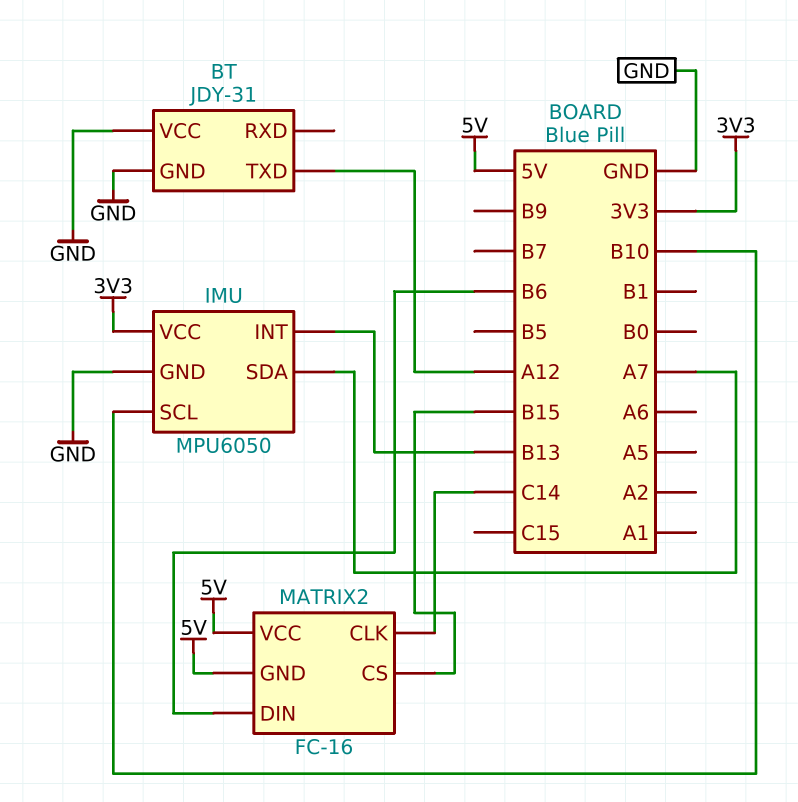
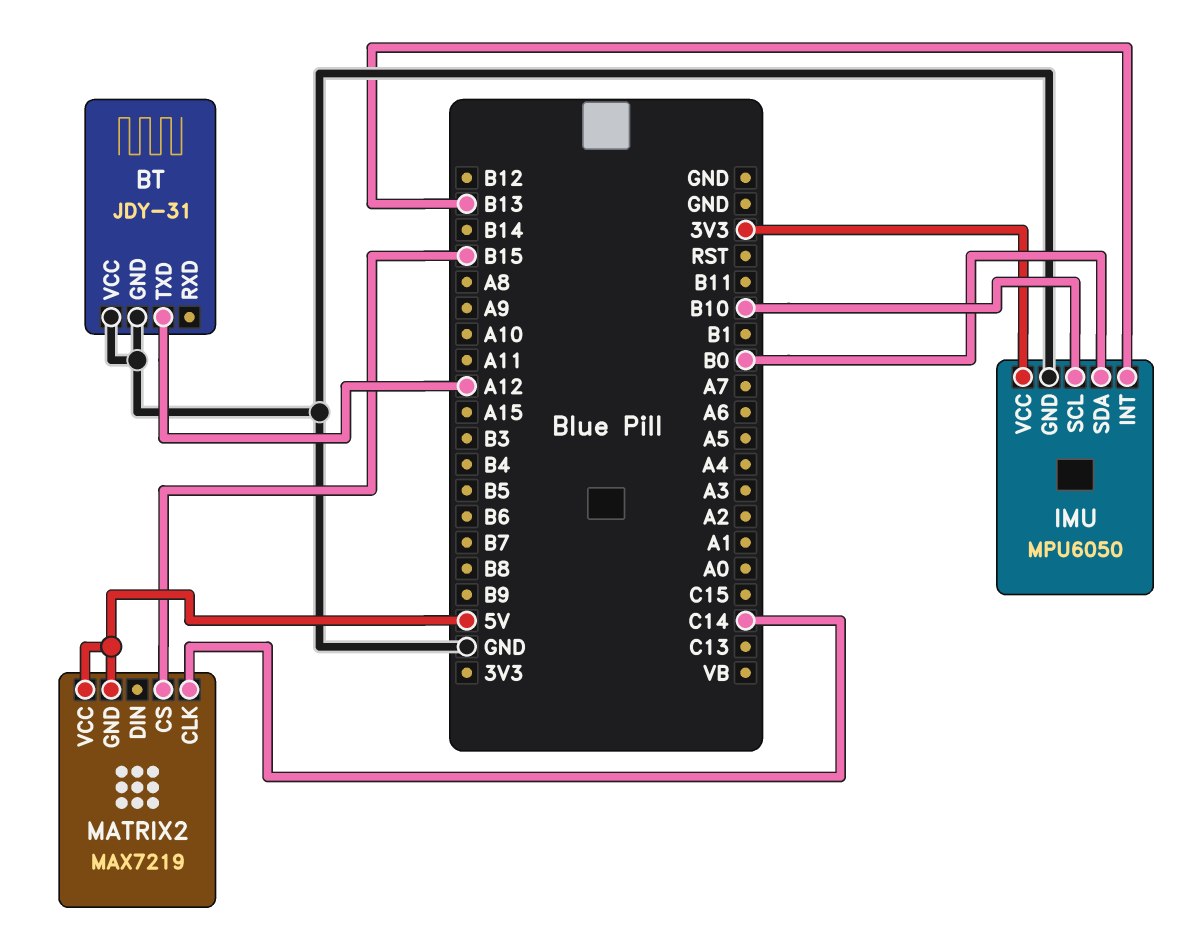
IMU pin SDA: A7 -> B0
MATRIX2: FC-16 -> MAX7219
MATRIX2 pin DIN: B6 -> none

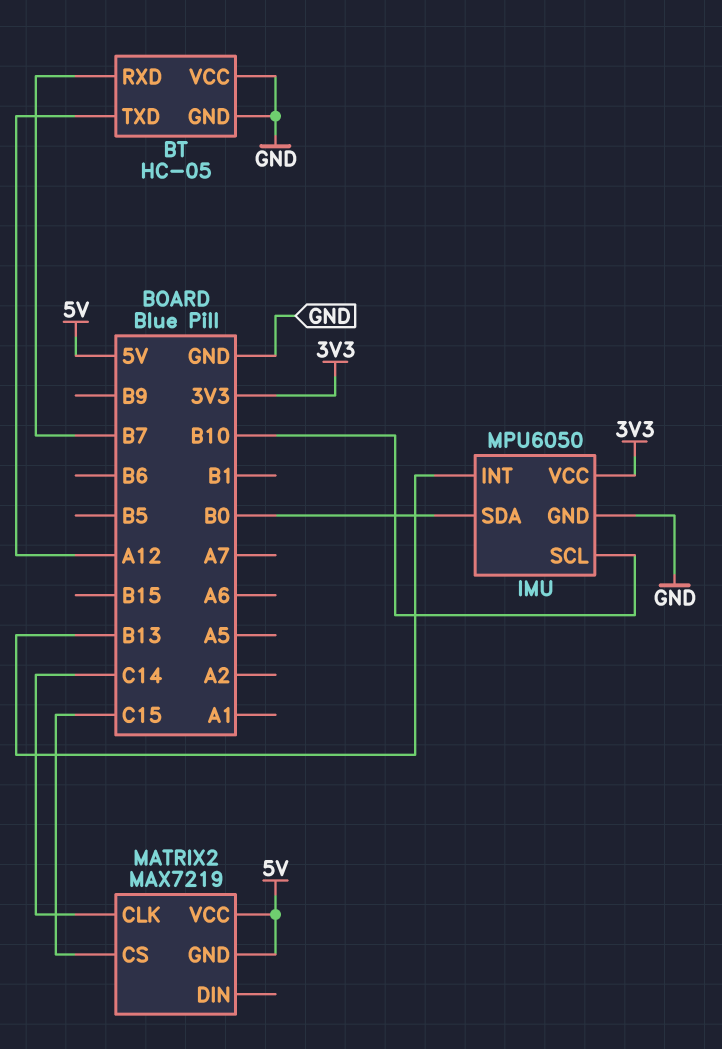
BT: JDY-31 -> HC-05
BT pin RXD: none -> B7
MATRIX2 pin CS: B15 -> C15

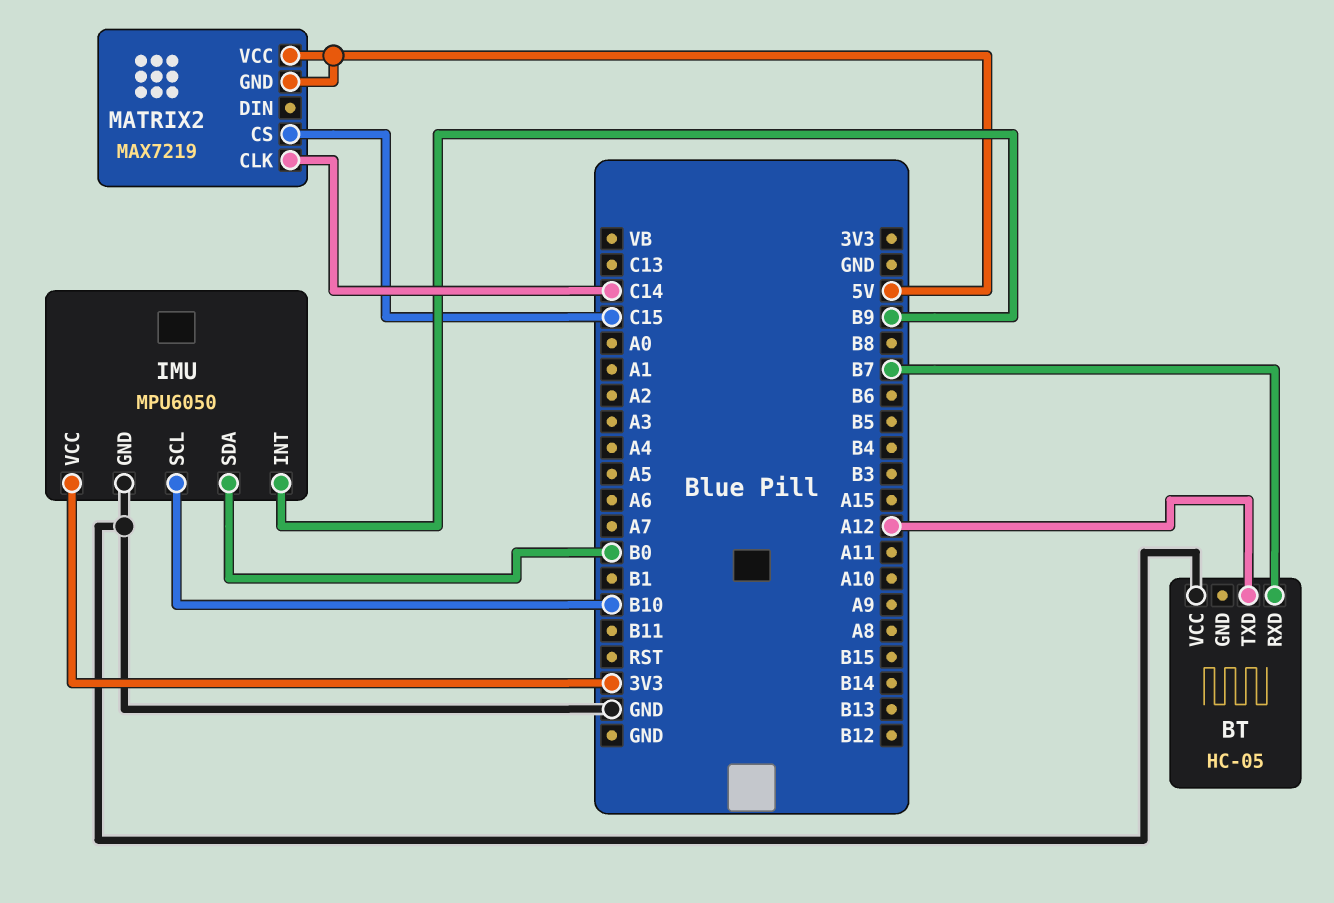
BT pin GND: GND -> none
IMU pin INT: B13 -> B9

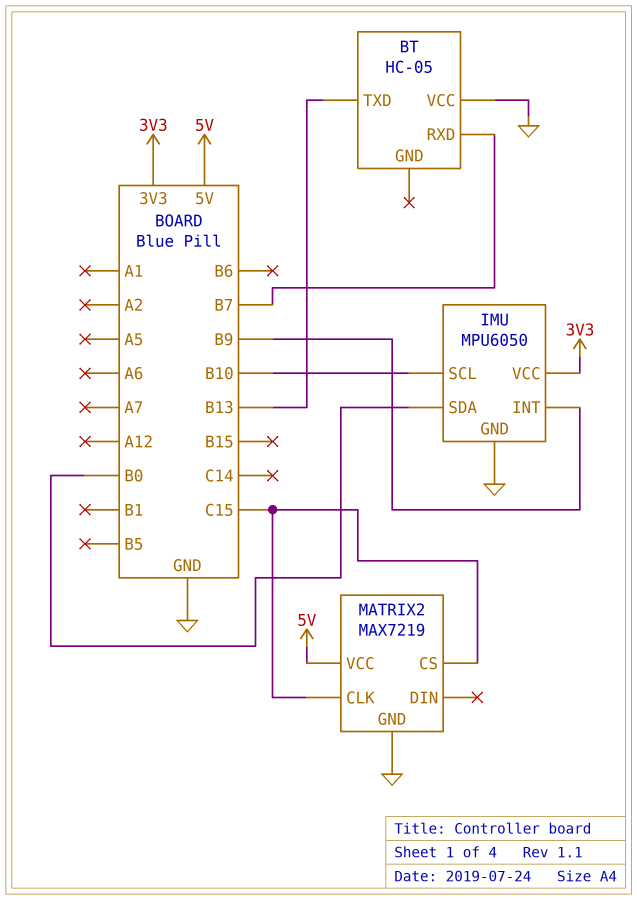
BT pin TXD: A12 -> B13
MATRIX2 pin CLK: C14 -> C15
MATRIX2 pin GND: 5V -> GND

